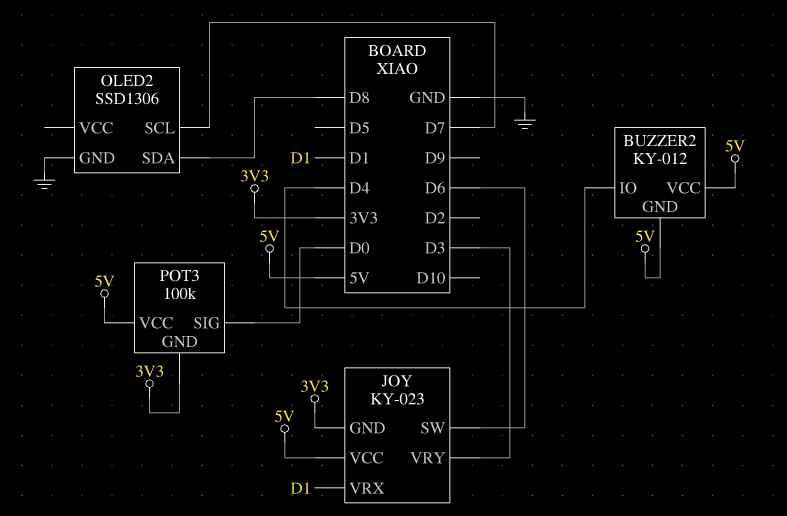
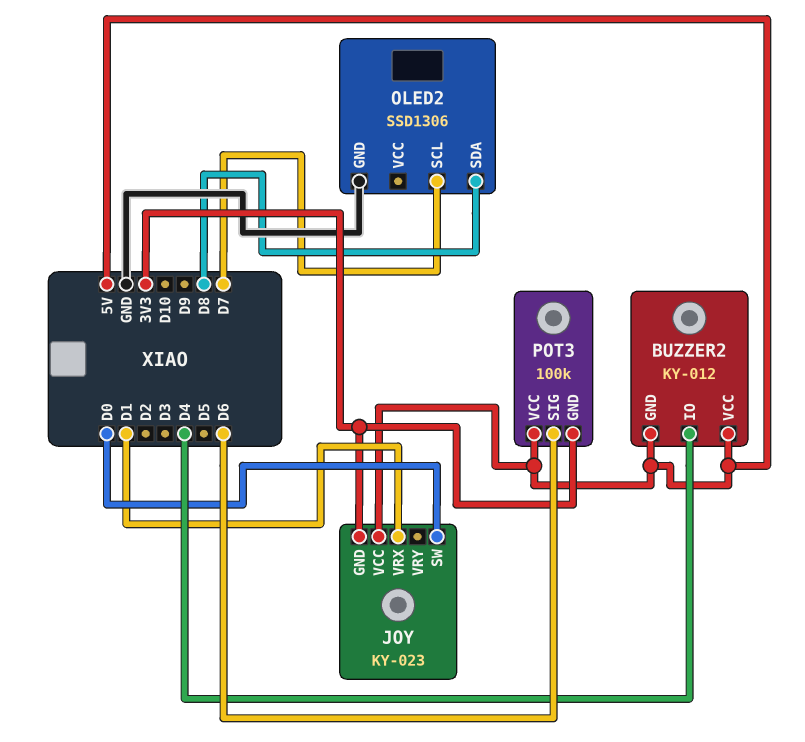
JOY pin SW: D6 -> D0
JOY pin VRY: D3 -> none
POT3 pin SIG: D0 -> D6

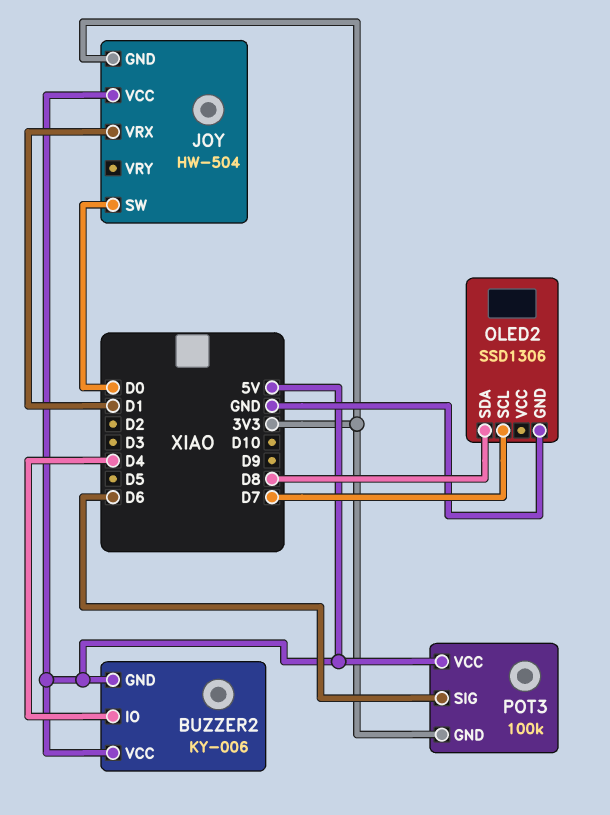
BUZZER2: KY-012 -> KY-006
JOY: KY-023 -> HW-504

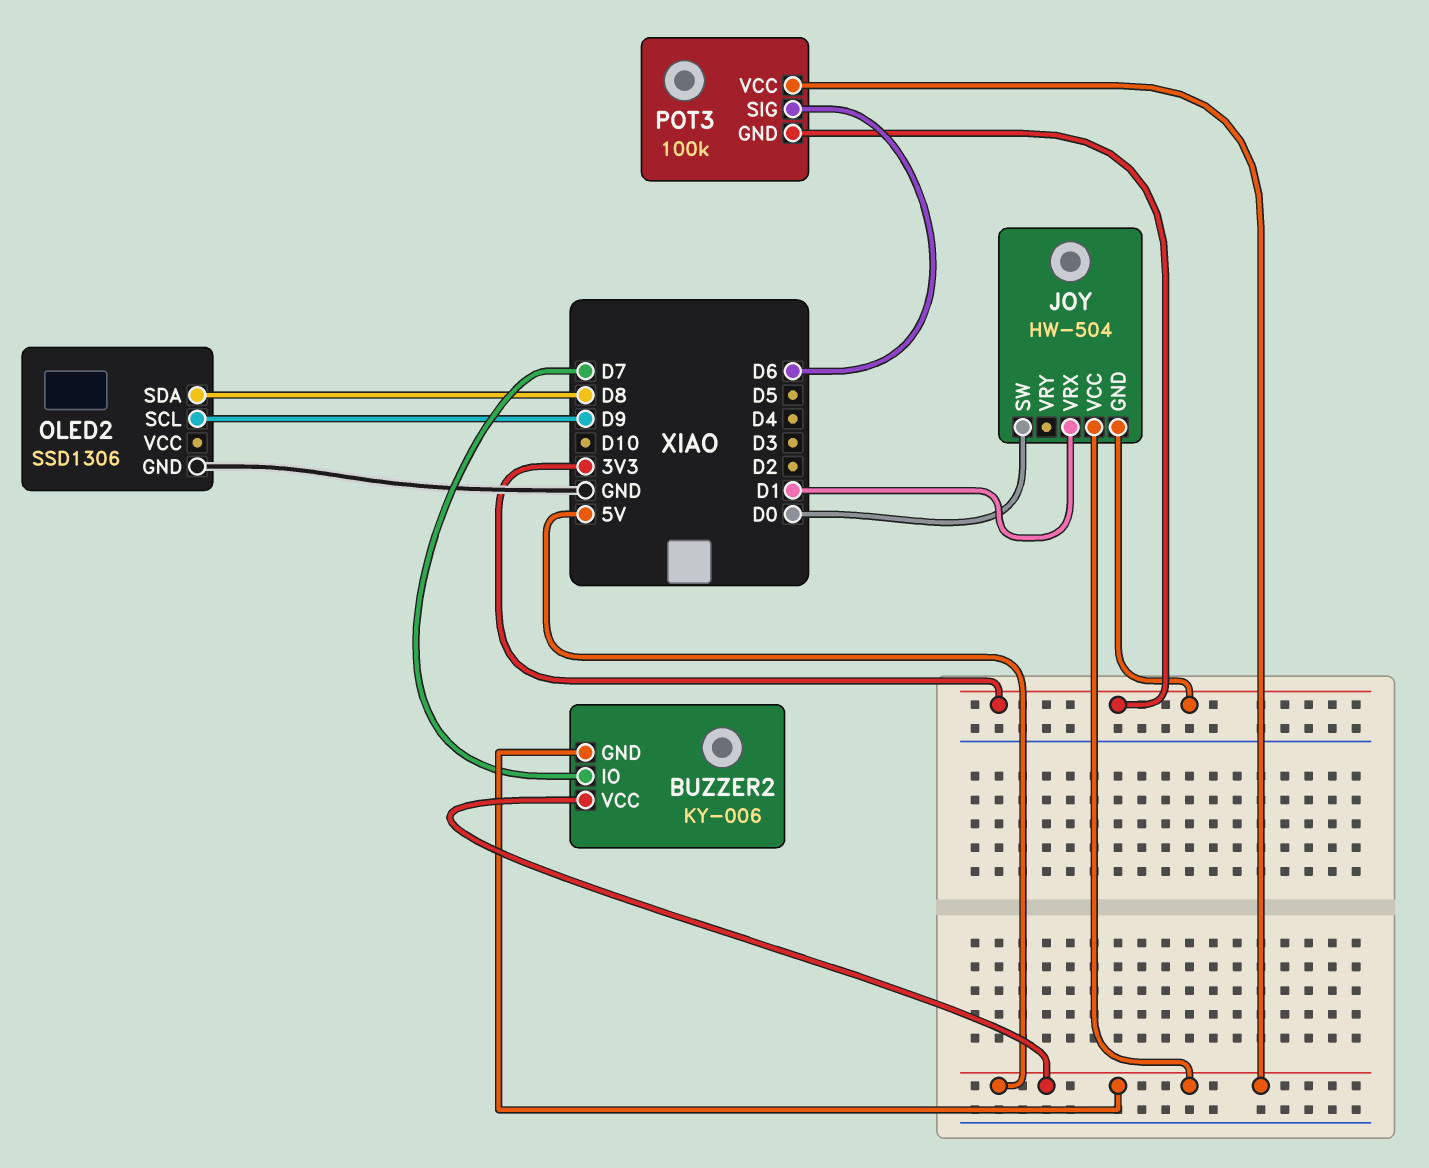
BUZZER2 pin IO: D4 -> D7
OLED2 pin SCL: D7 -> D9

